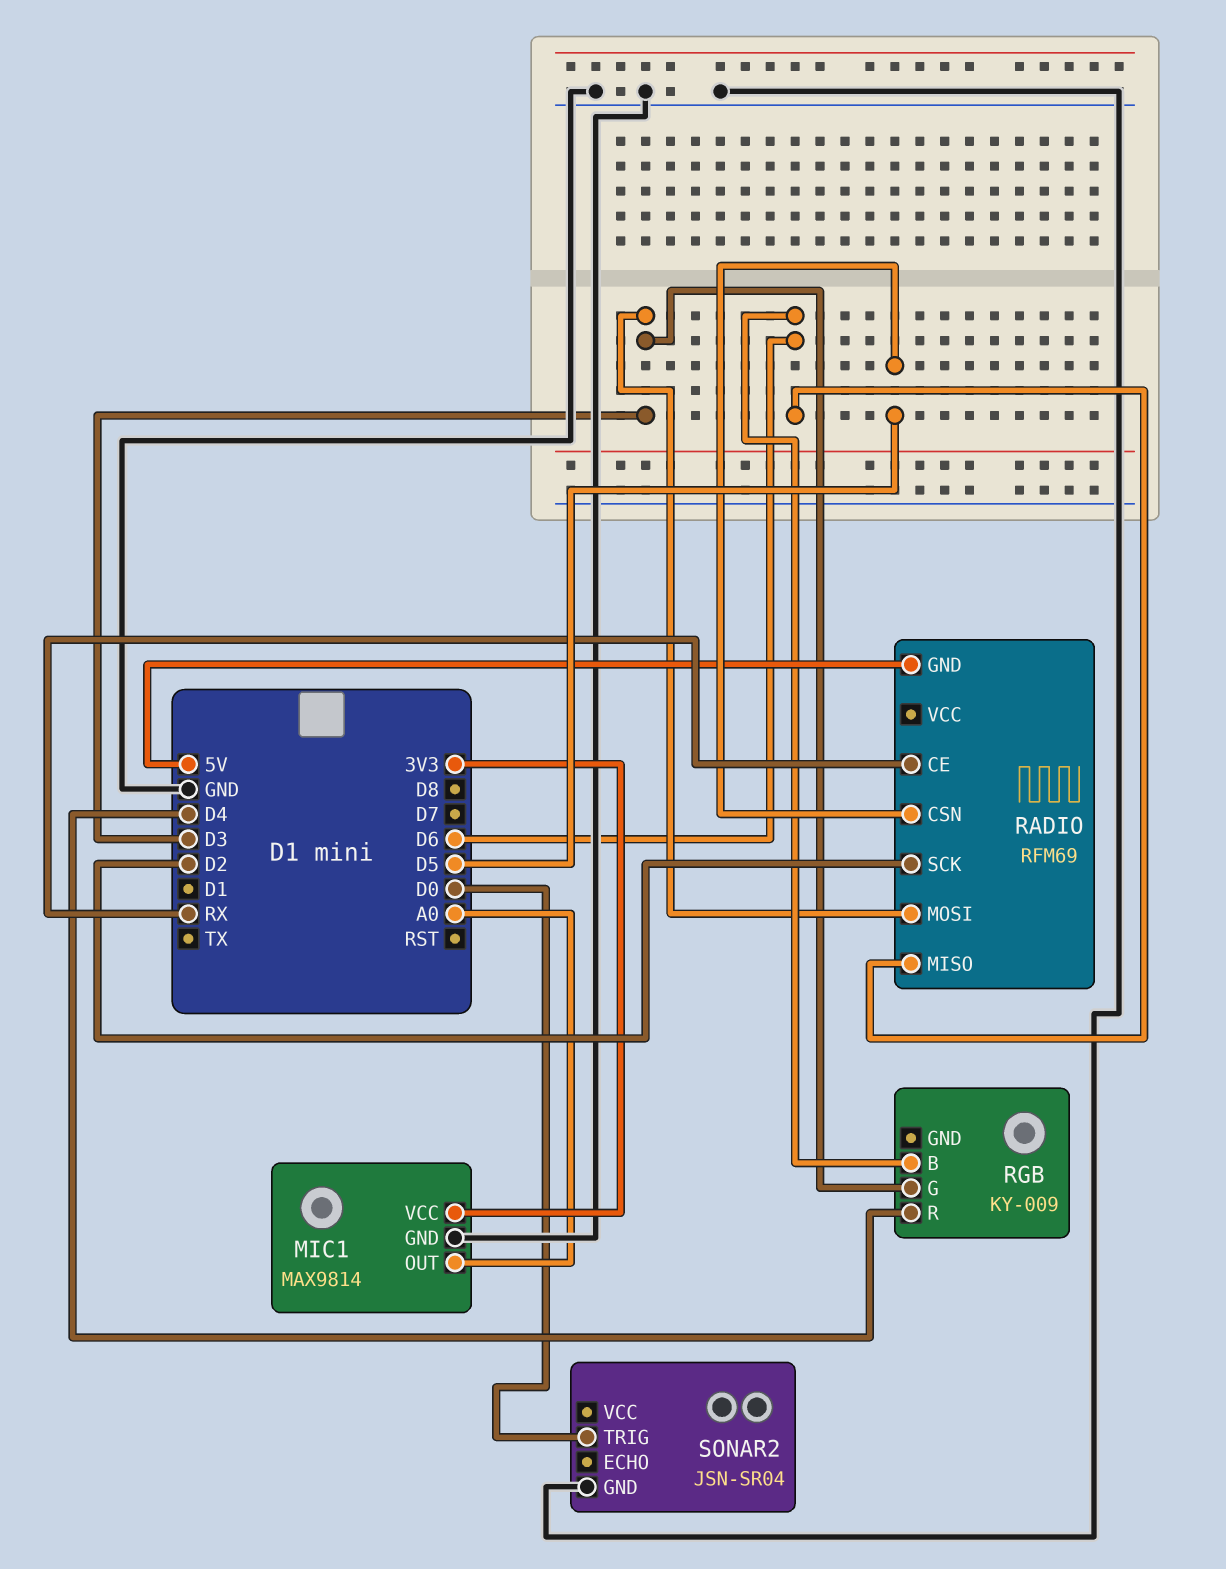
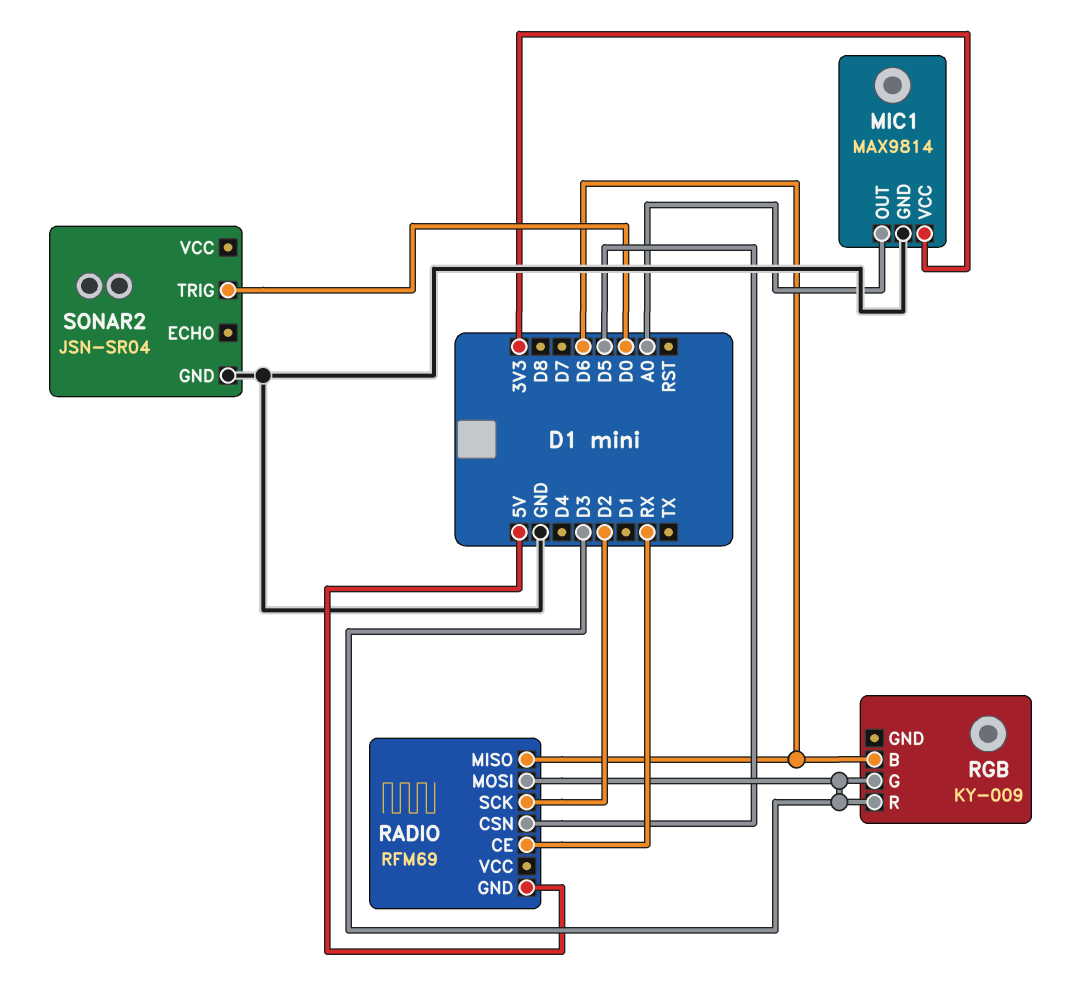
RGB pin R: D4 -> D3

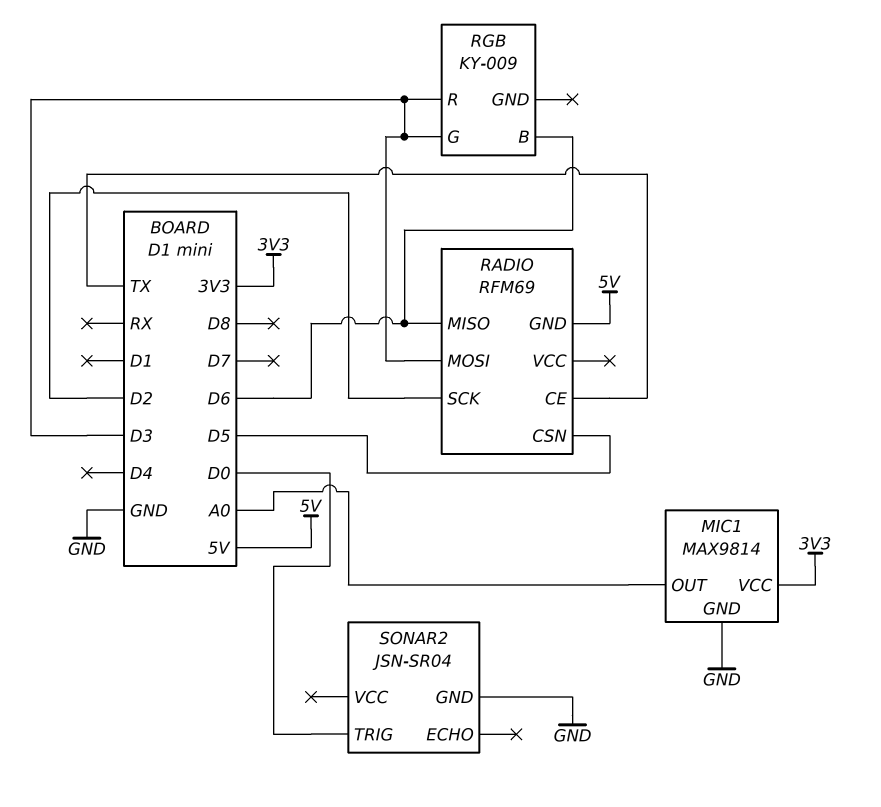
RADIO pin CE: RX -> TX

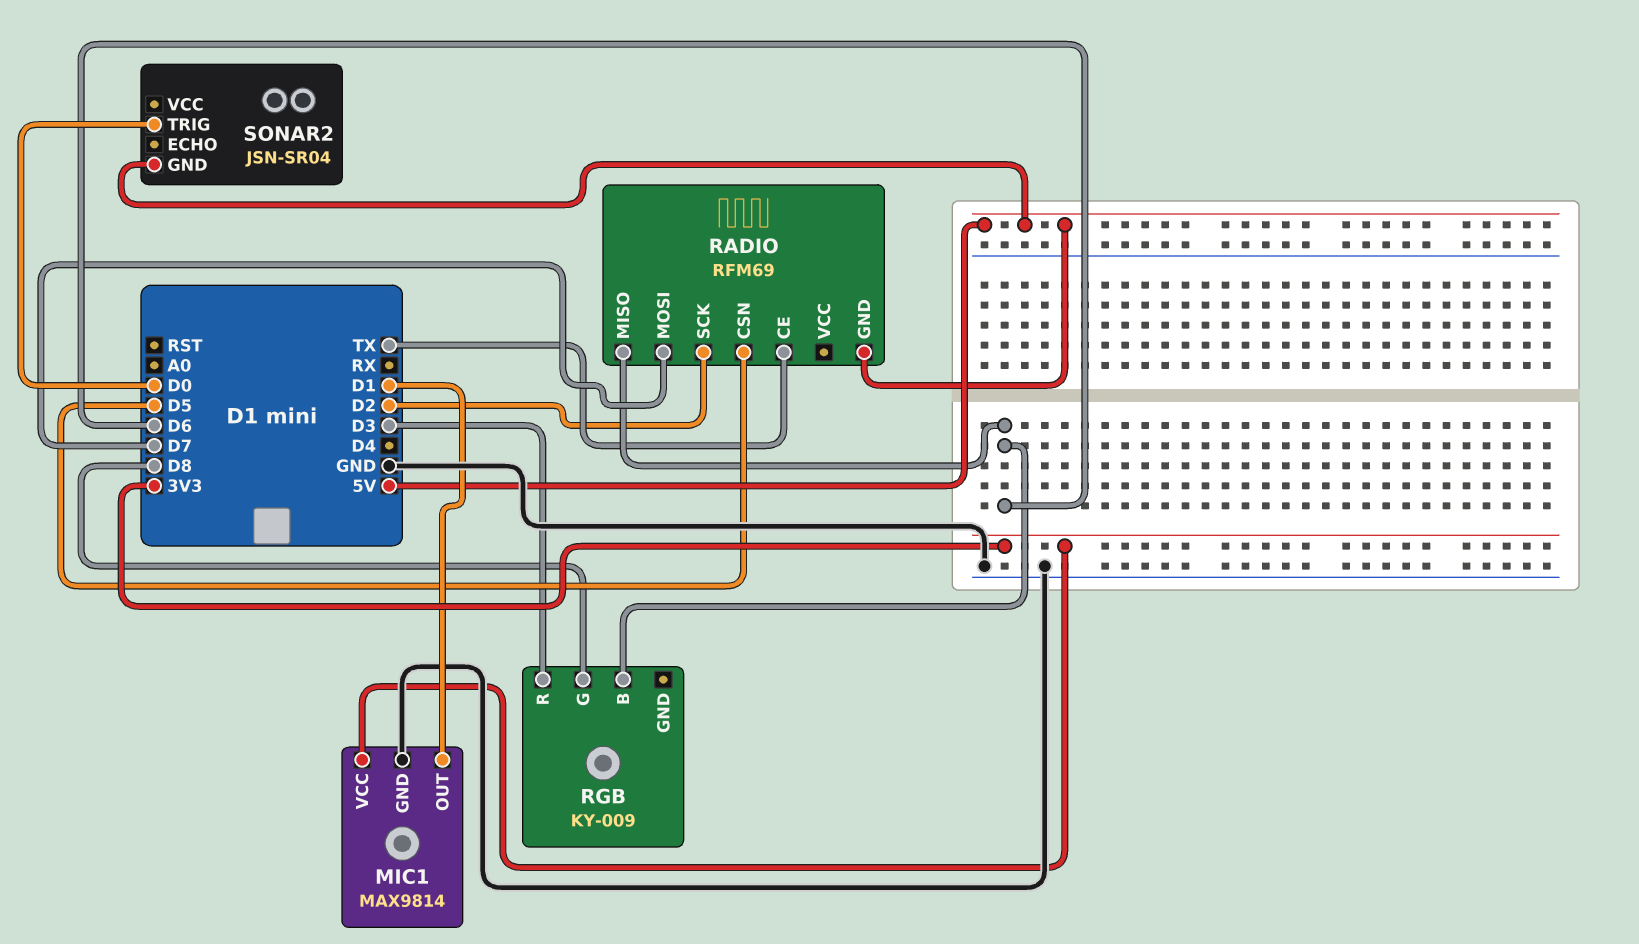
MIC1 pin OUT: A0 -> D1
RADIO pin MOSI: D3 -> D7
RGB pin G: D3 -> D8
SONAR2 pin GND: GND -> 5V

